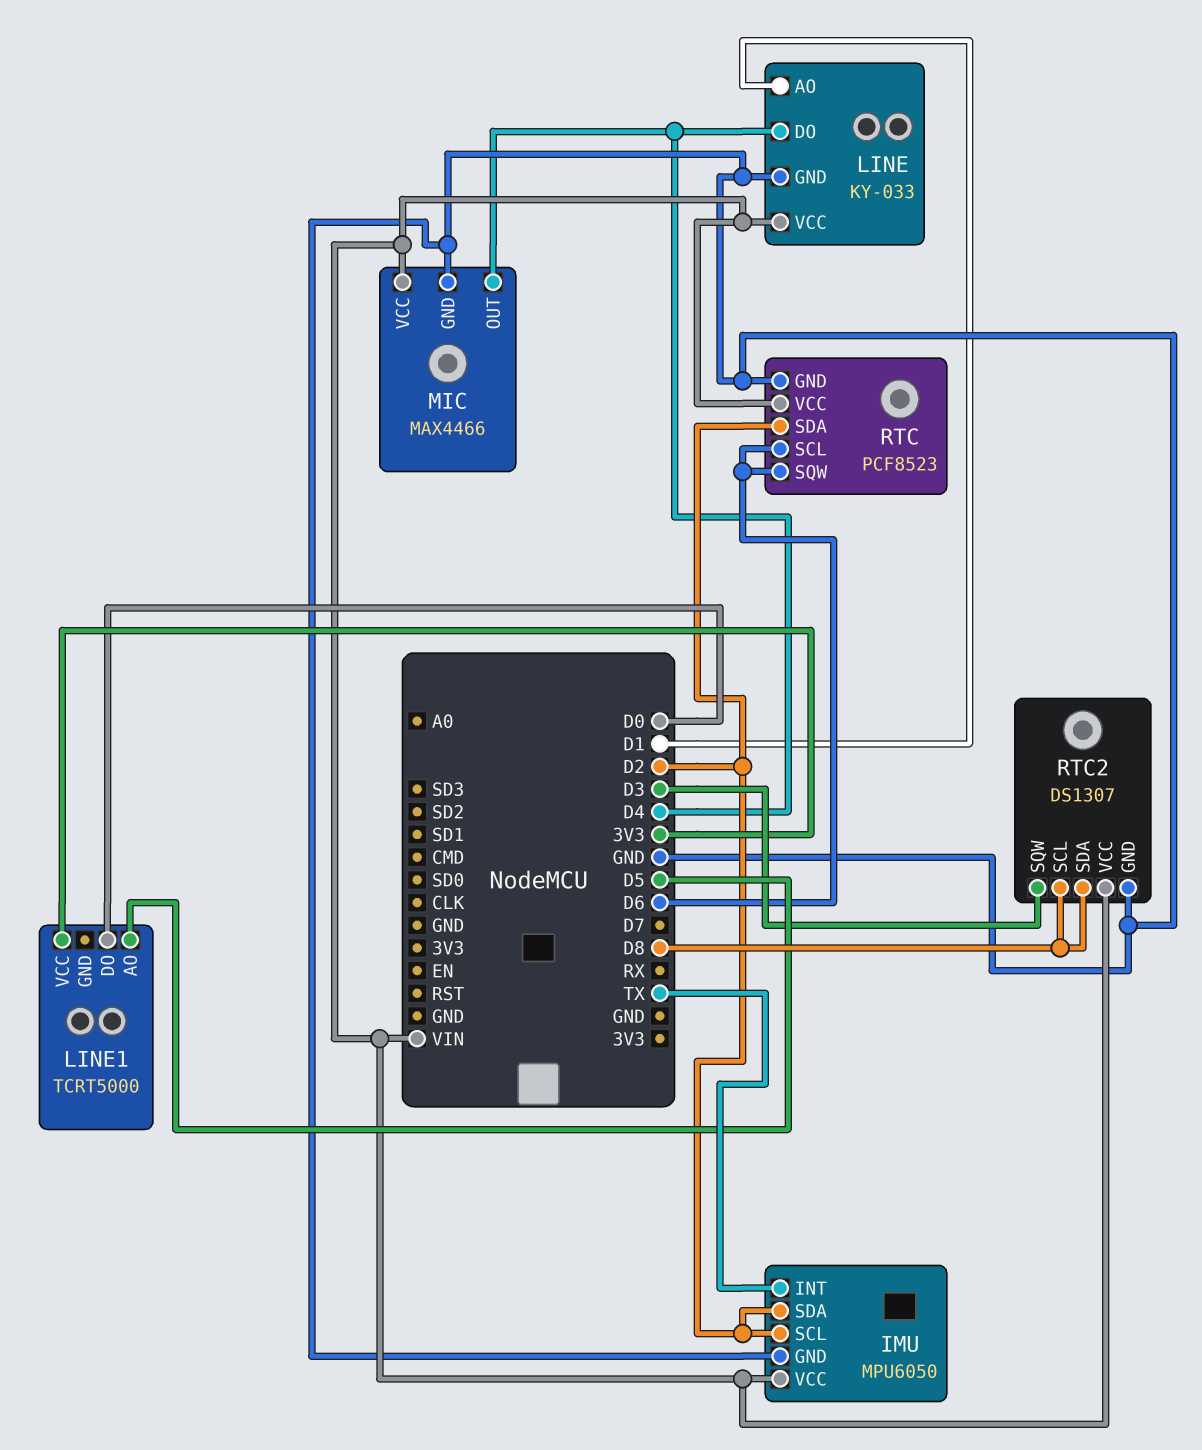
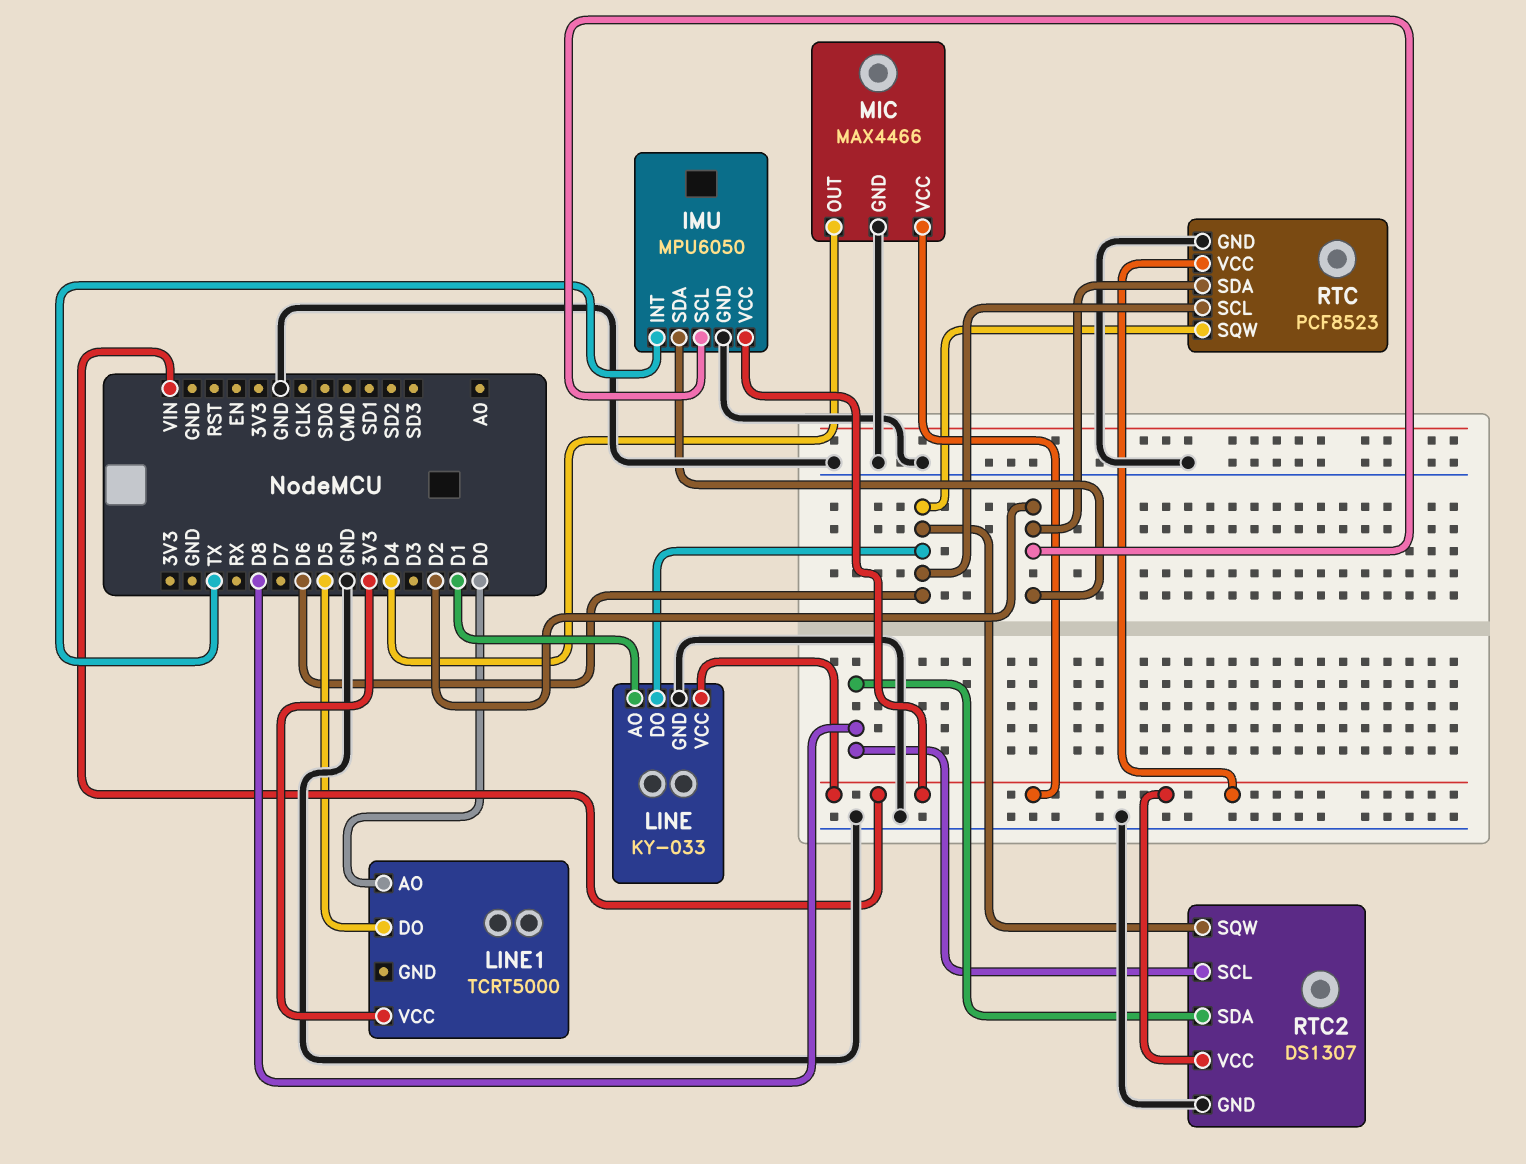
LINE pin DO: D4 -> D6
LINE1 pin AO: D5 -> D0
LINE1 pin DO: D0 -> D5
RTC2 pin SQW: D3 -> D6

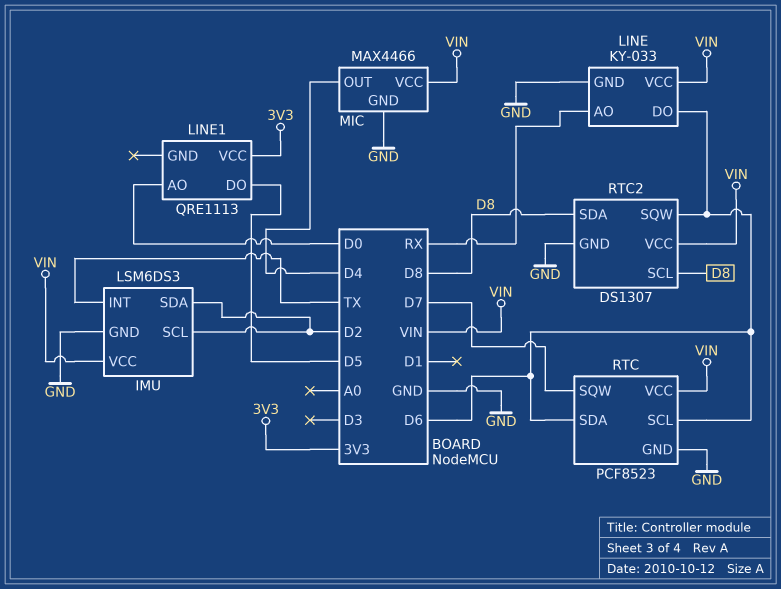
IMU: MPU6050 -> LSM6DS3
LINE pin AO: D1 -> RX
LINE1: TCRT5000 -> QRE1113
RTC pin SDA: D2 -> D6
RTC pin SQW: D6 -> D7

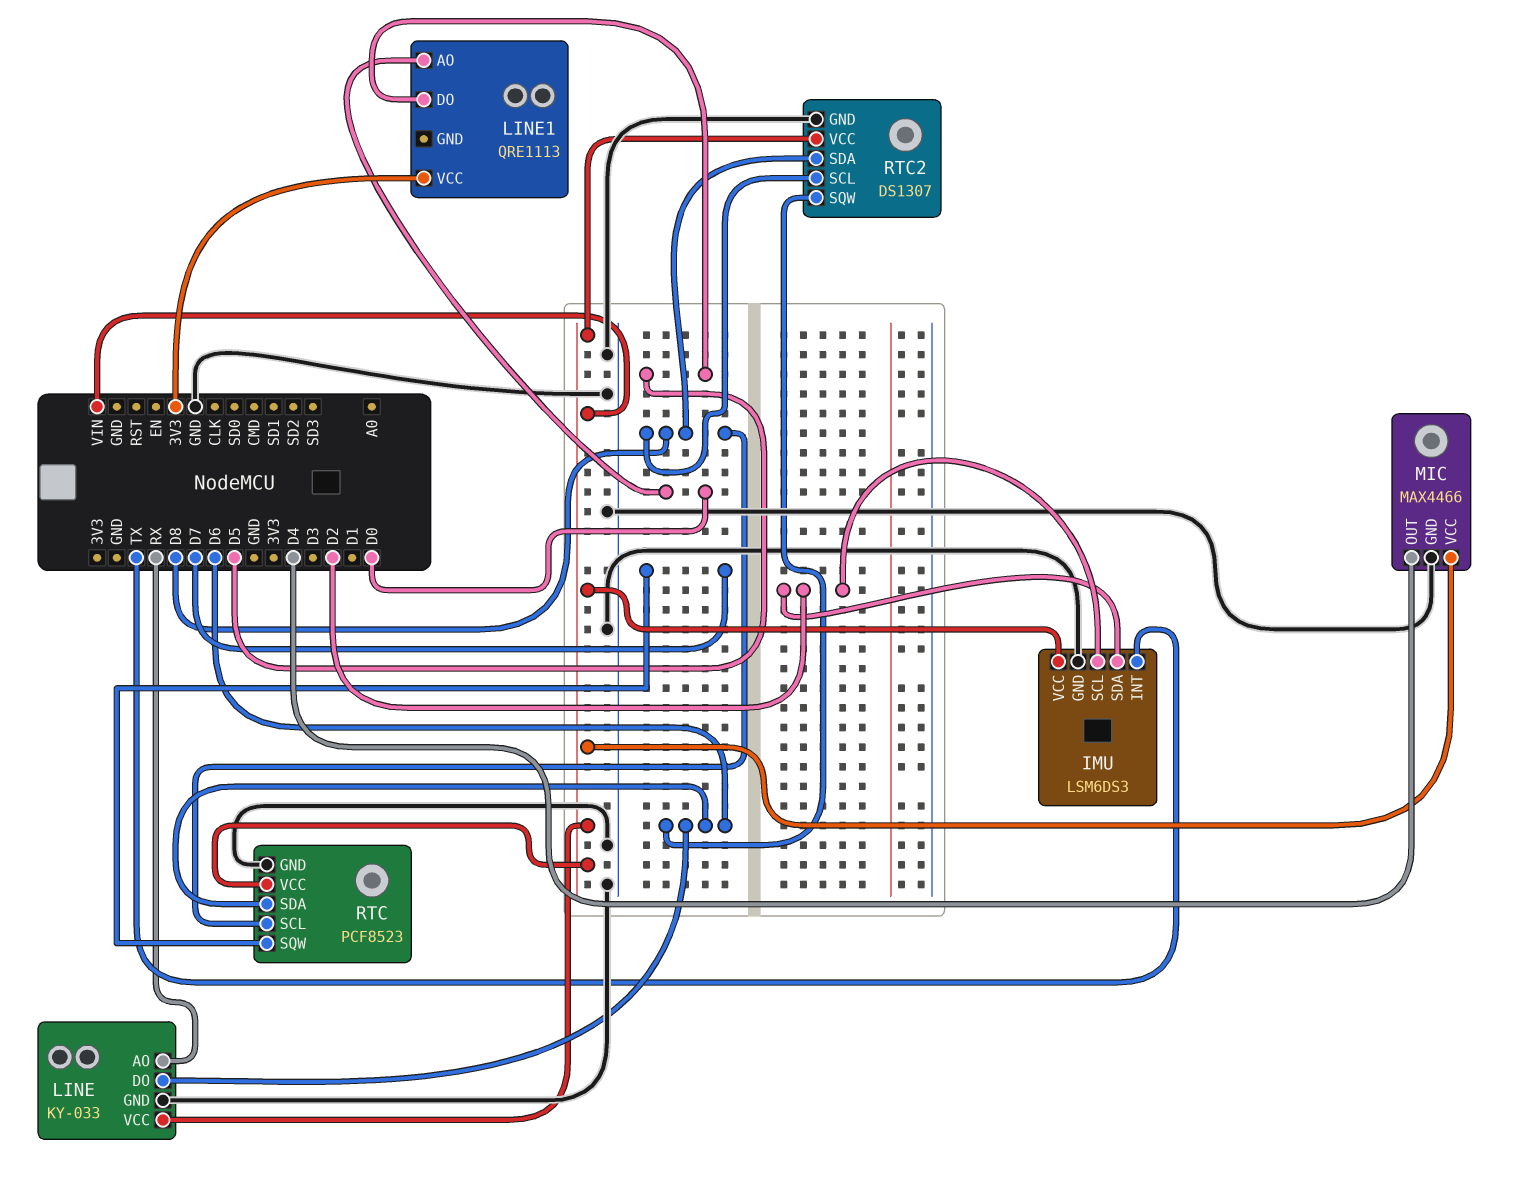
RTC pin SCL: D6 -> D8

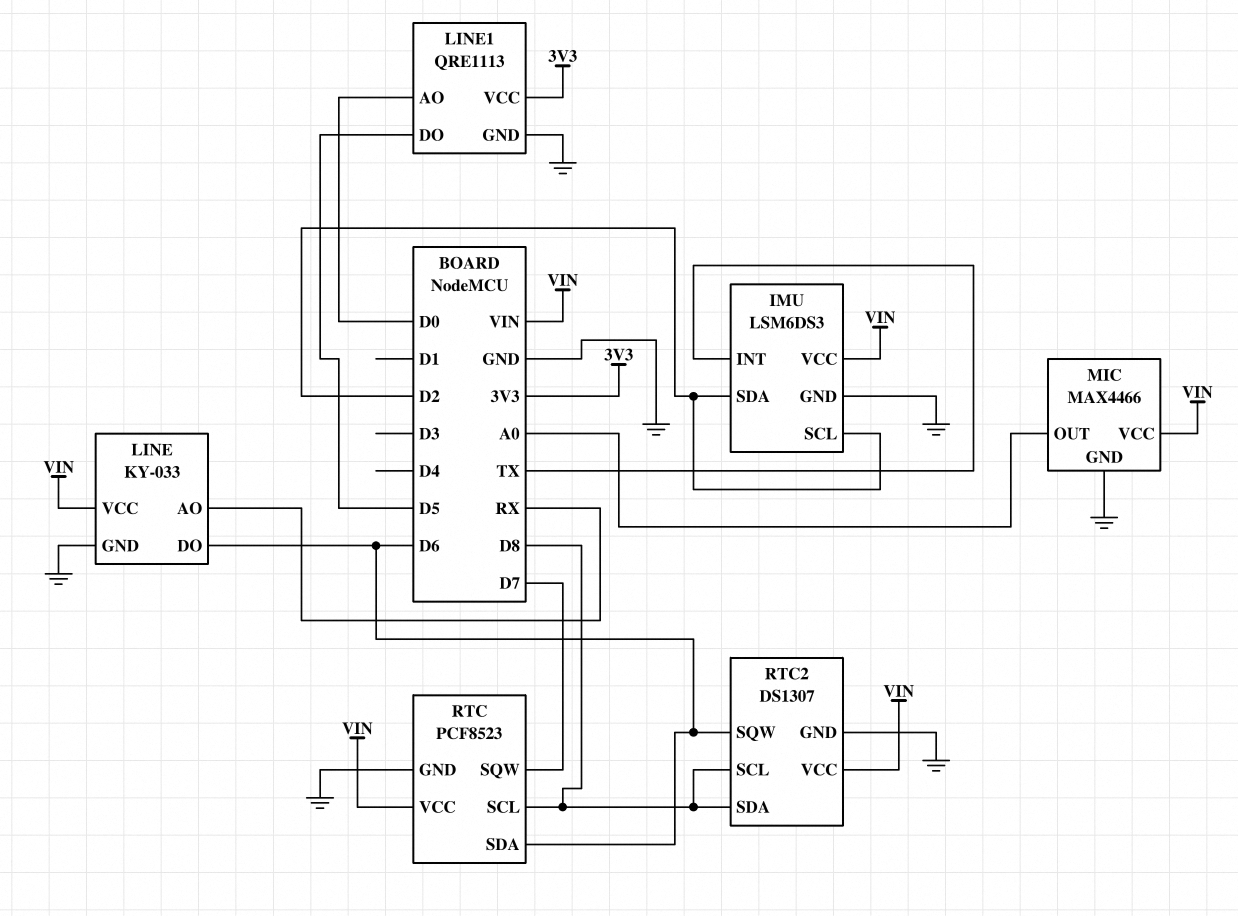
LINE1 pin GND: none -> GND
MIC pin OUT: D4 -> A0

